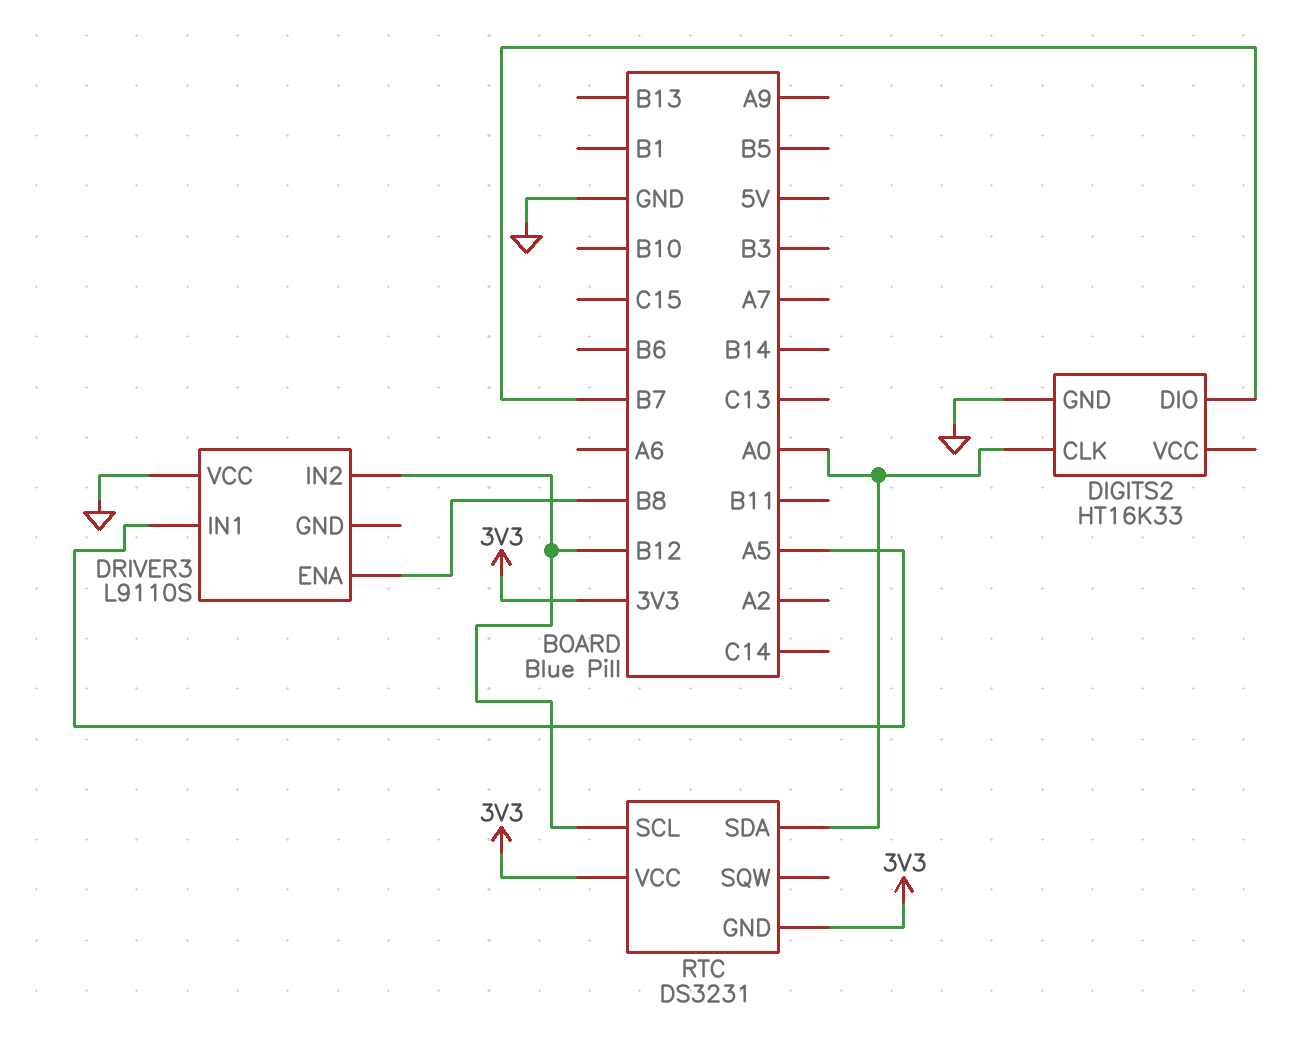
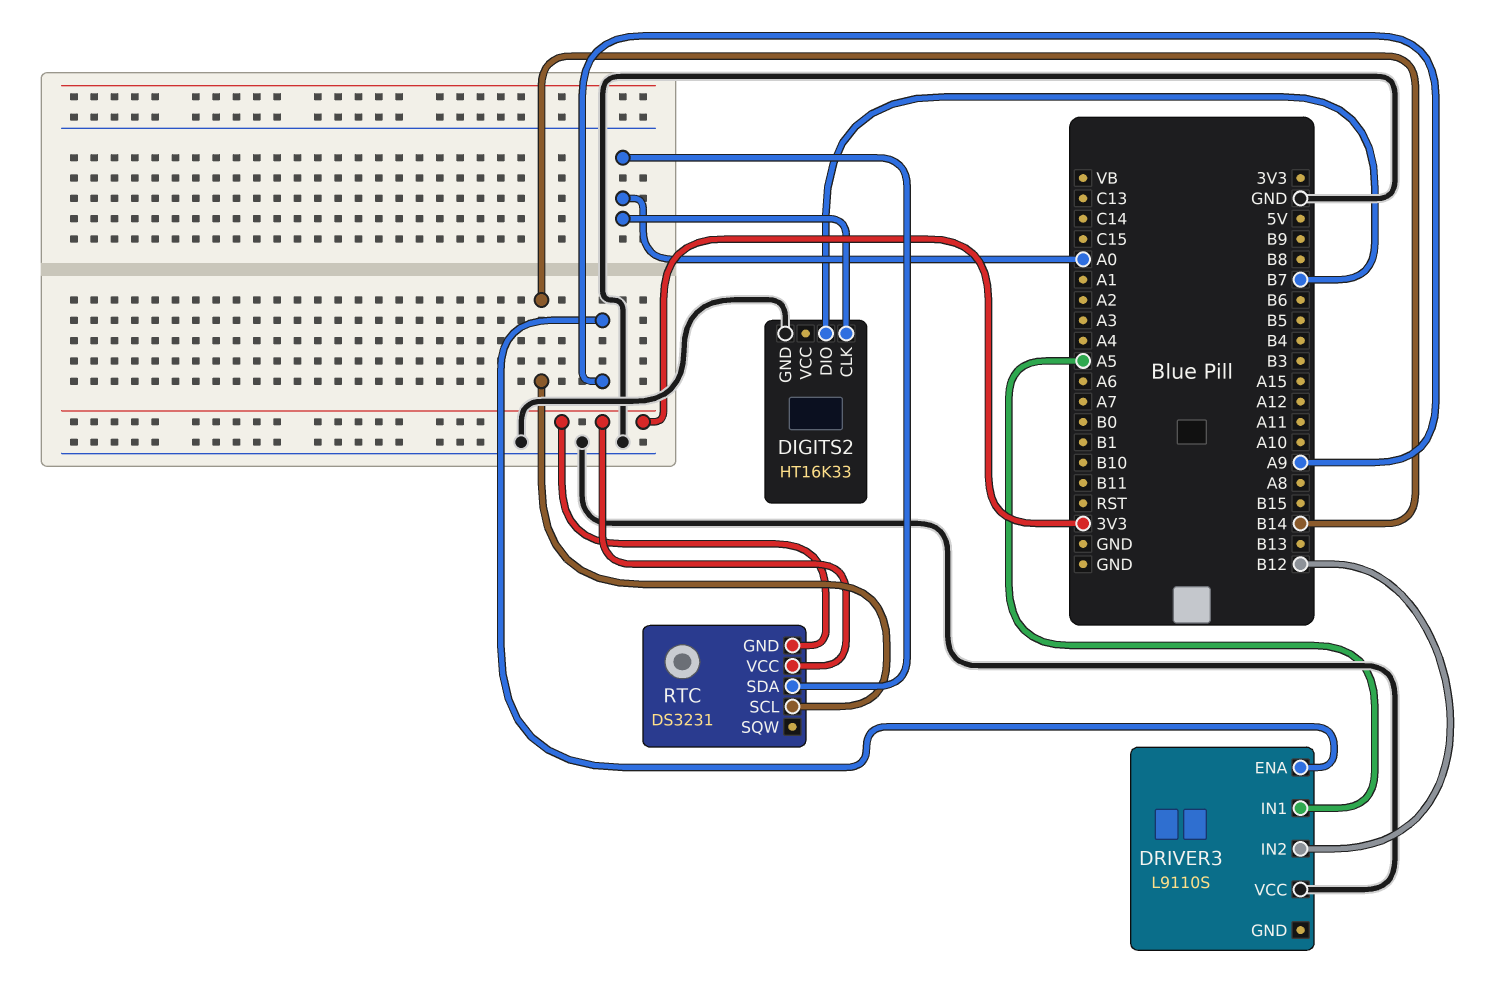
DRIVER3 pin ENA: B8 -> A9
RTC pin SCL: B12 -> B14

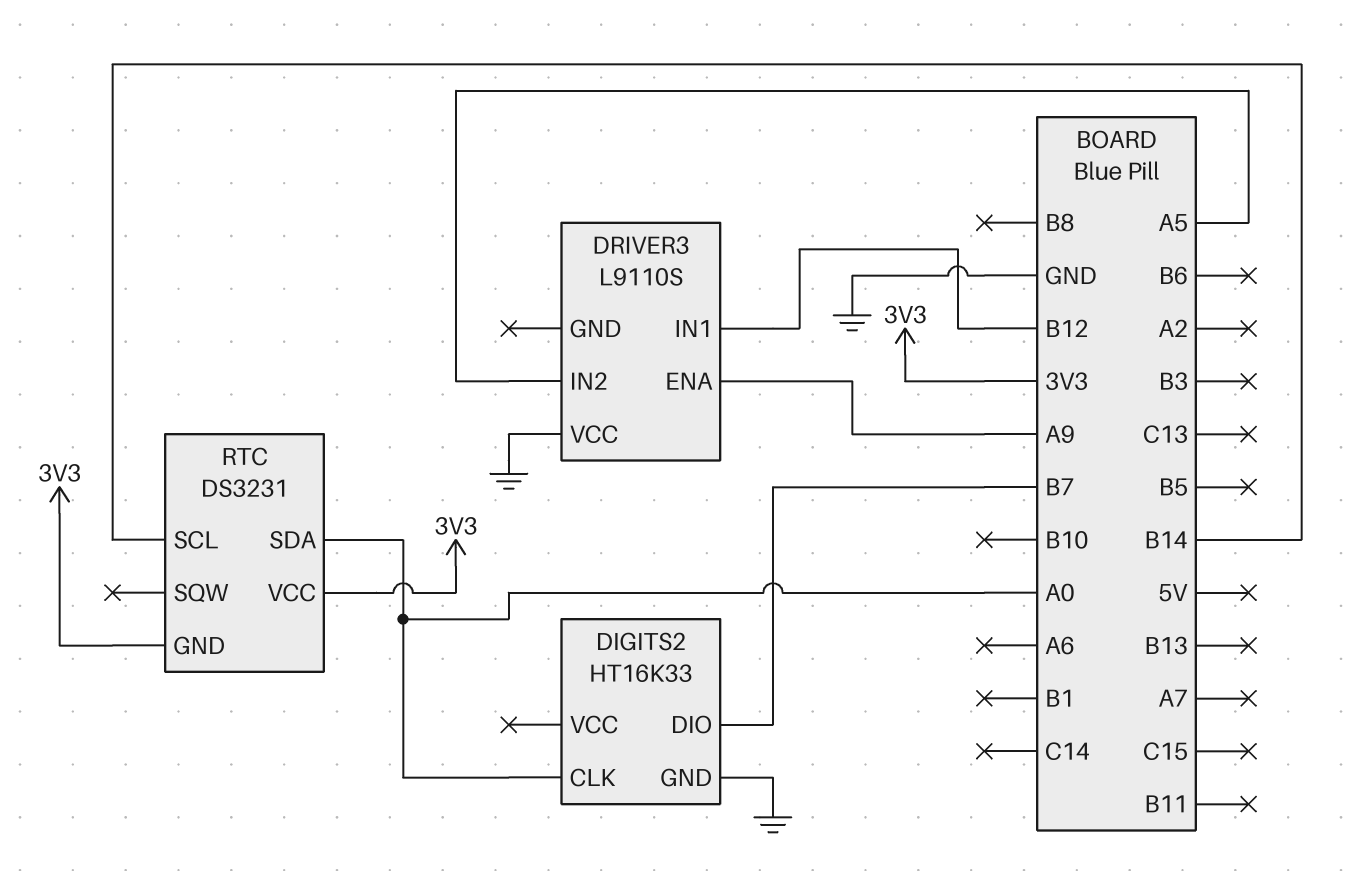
DRIVER3 pin IN1: A5 -> B12
DRIVER3 pin IN2: B12 -> A5

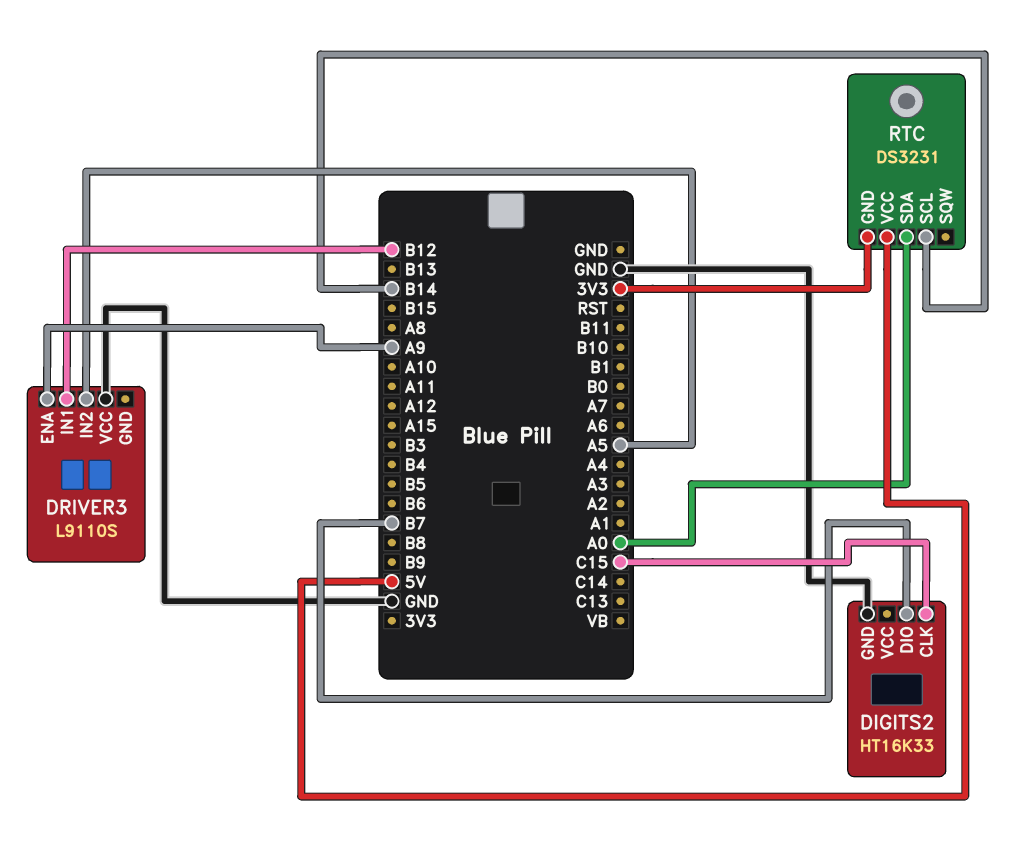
DIGITS2 pin CLK: A0 -> C15
RTC pin VCC: 3V3 -> 5V

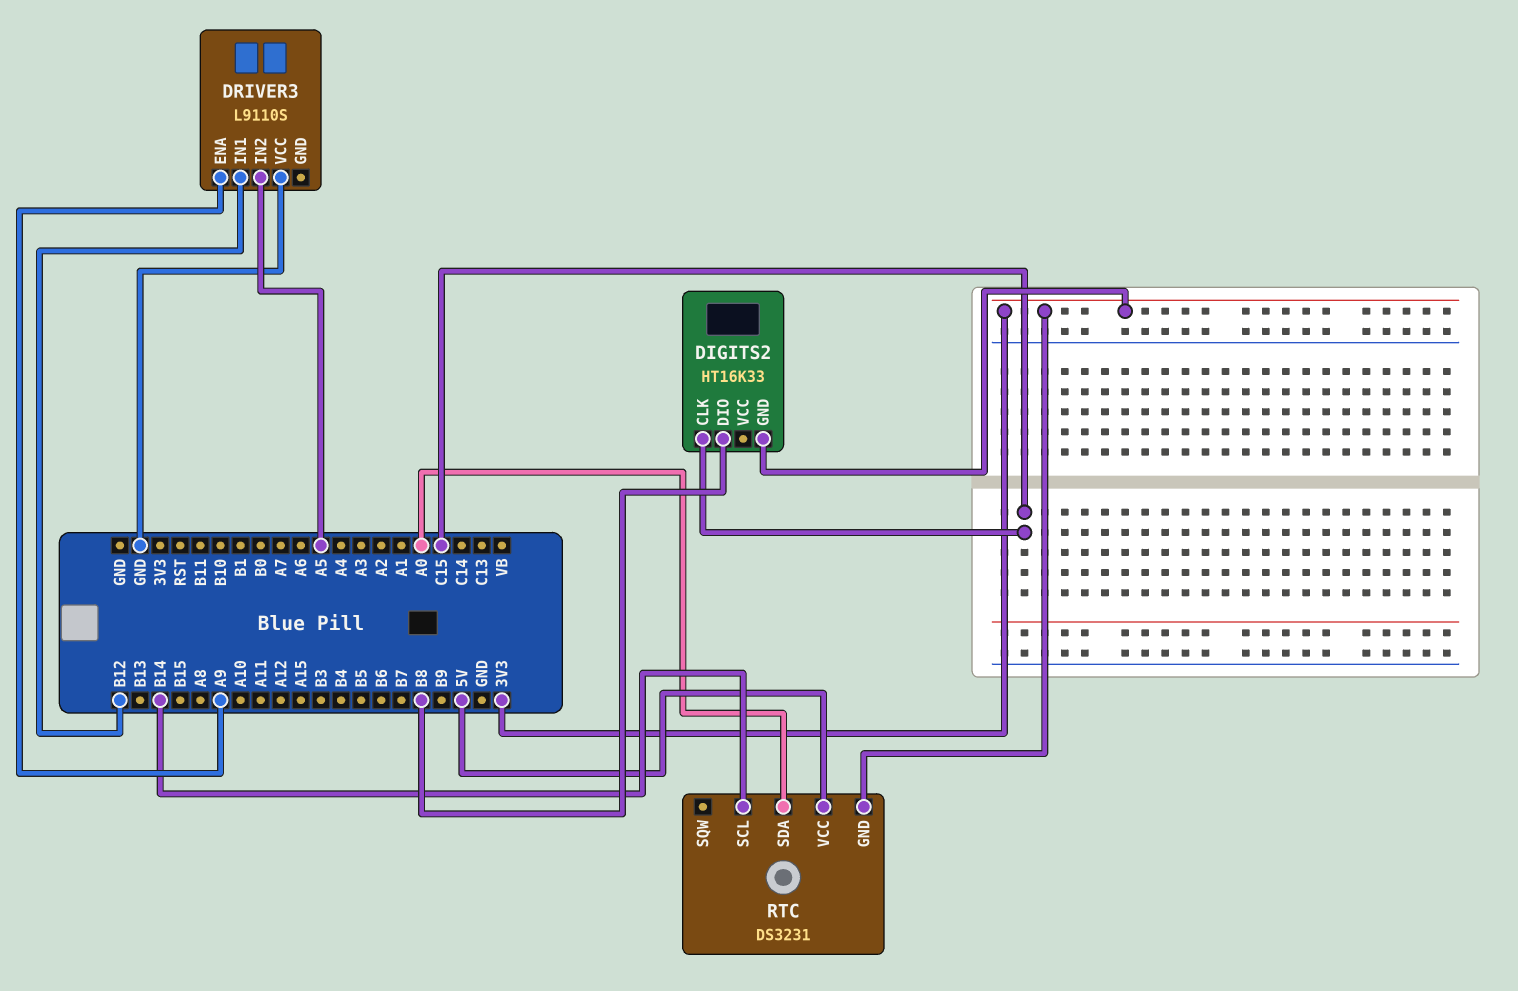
DIGITS2 pin DIO: B7 -> B8
DIGITS2 pin GND: GND -> 3V3

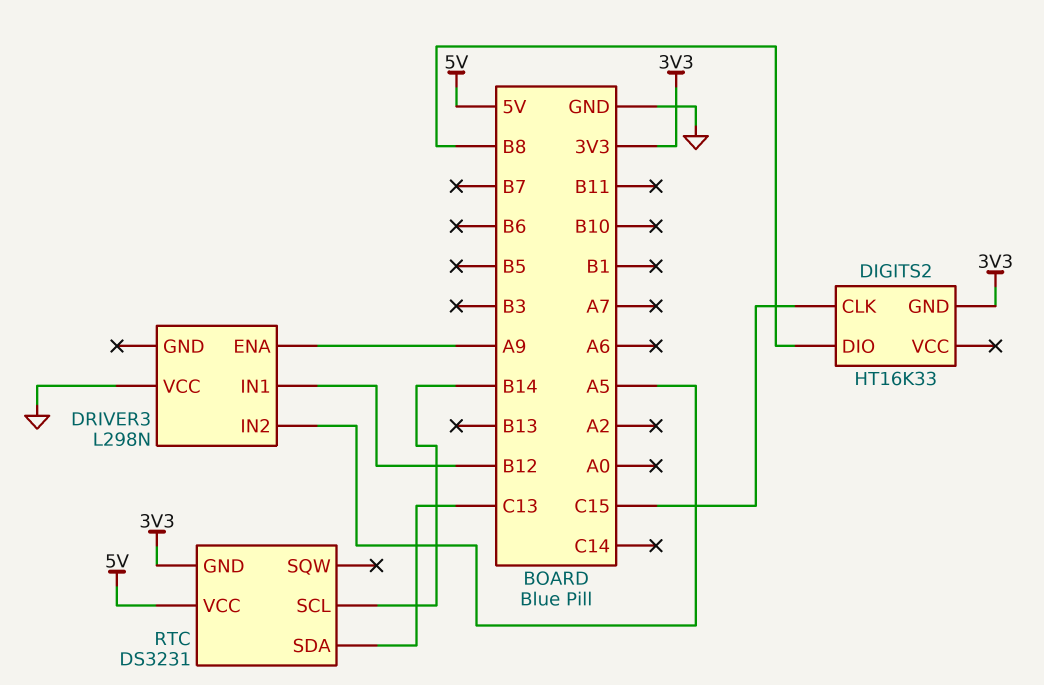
DRIVER3: L9110S -> L298N
RTC pin SDA: A0 -> C13

